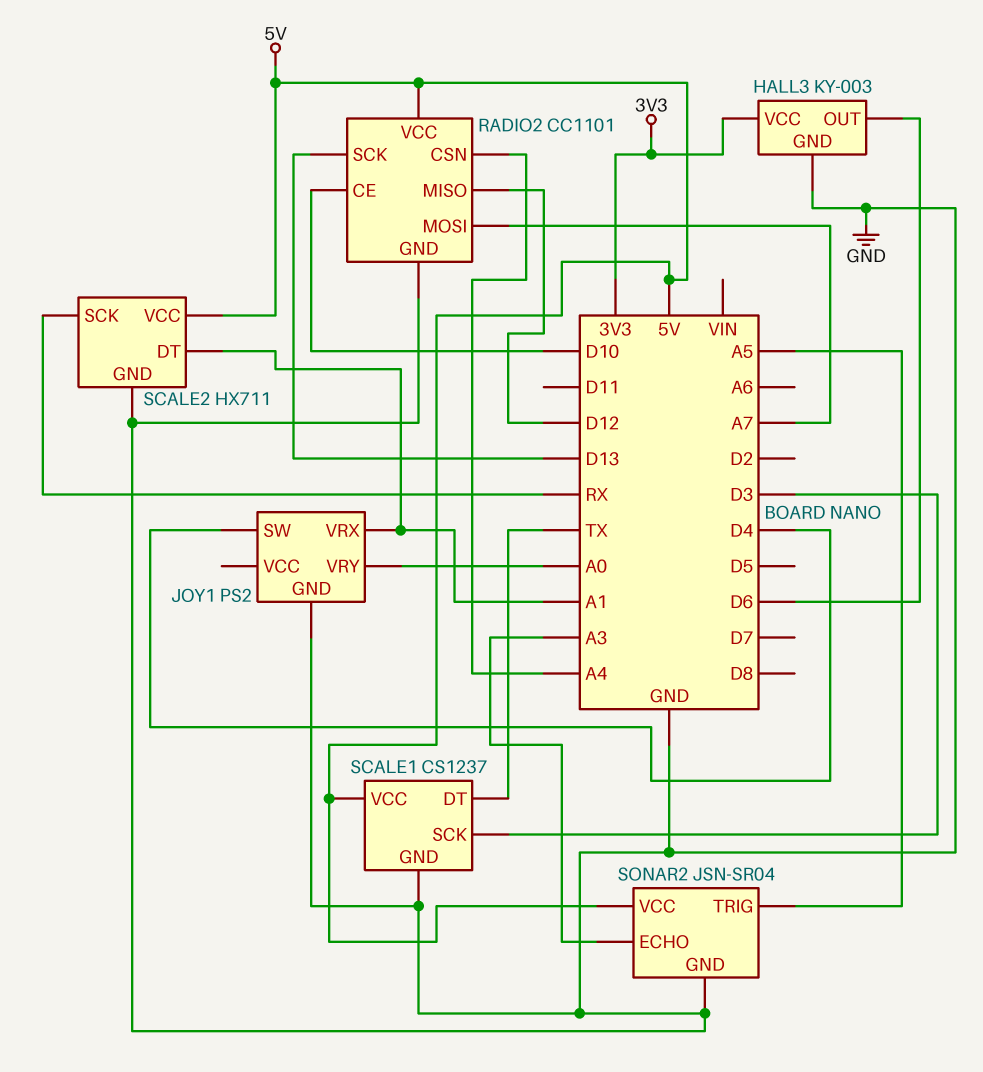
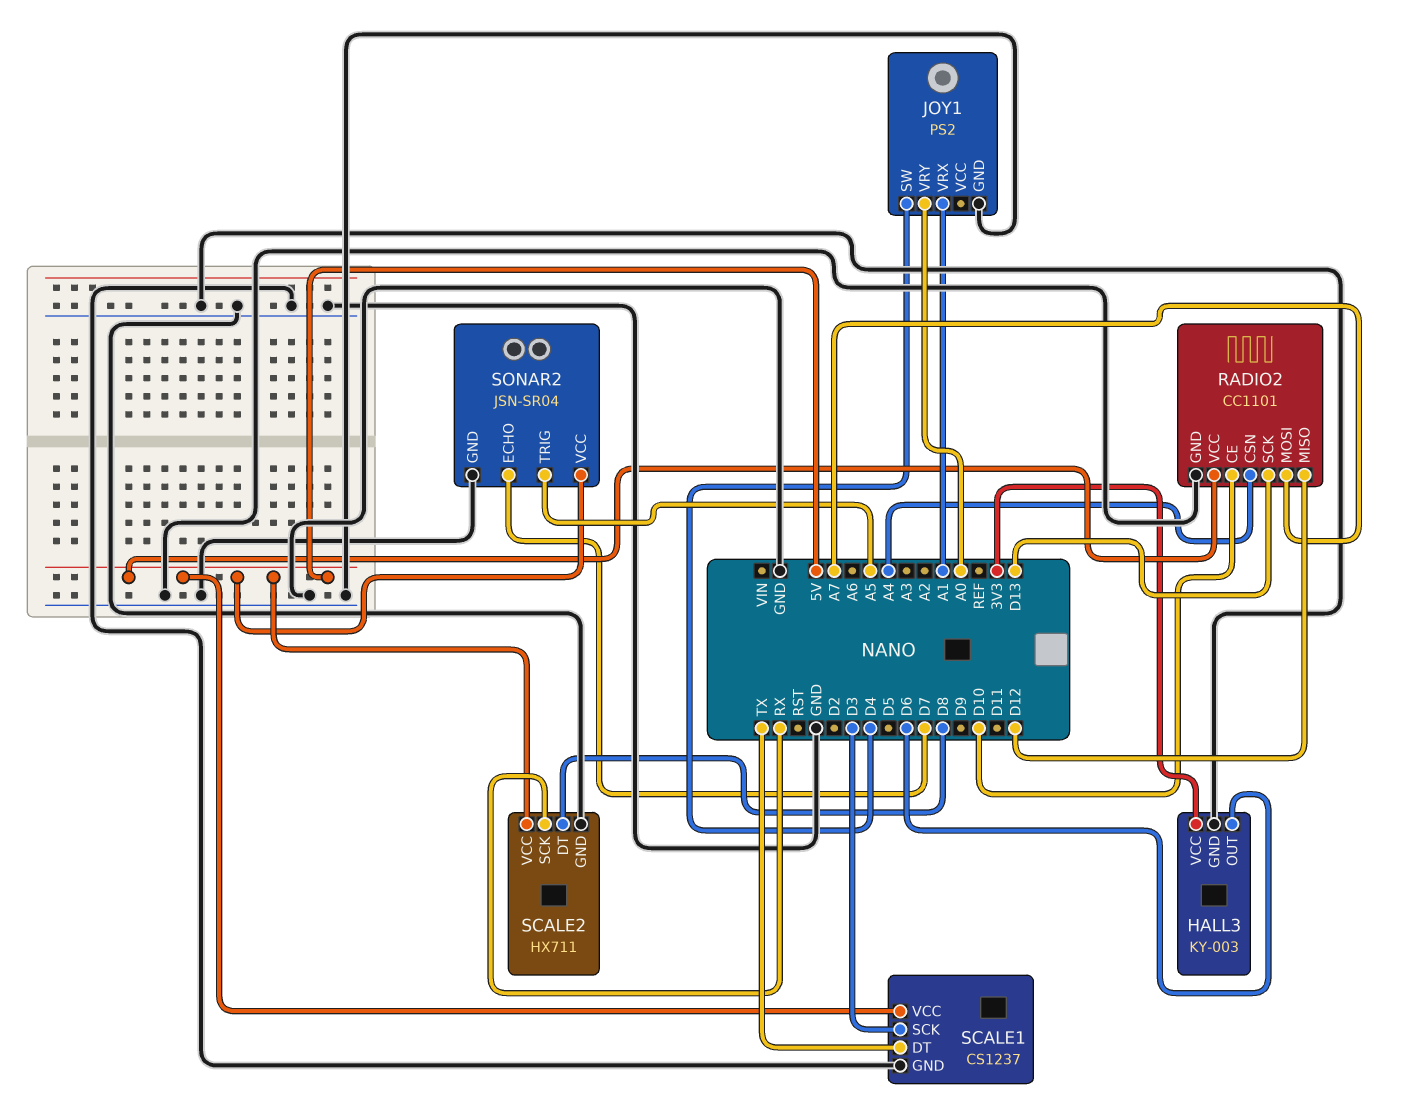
SCALE2 pin DT: A1 -> D8
SONAR2 pin ECHO: A3 -> D7

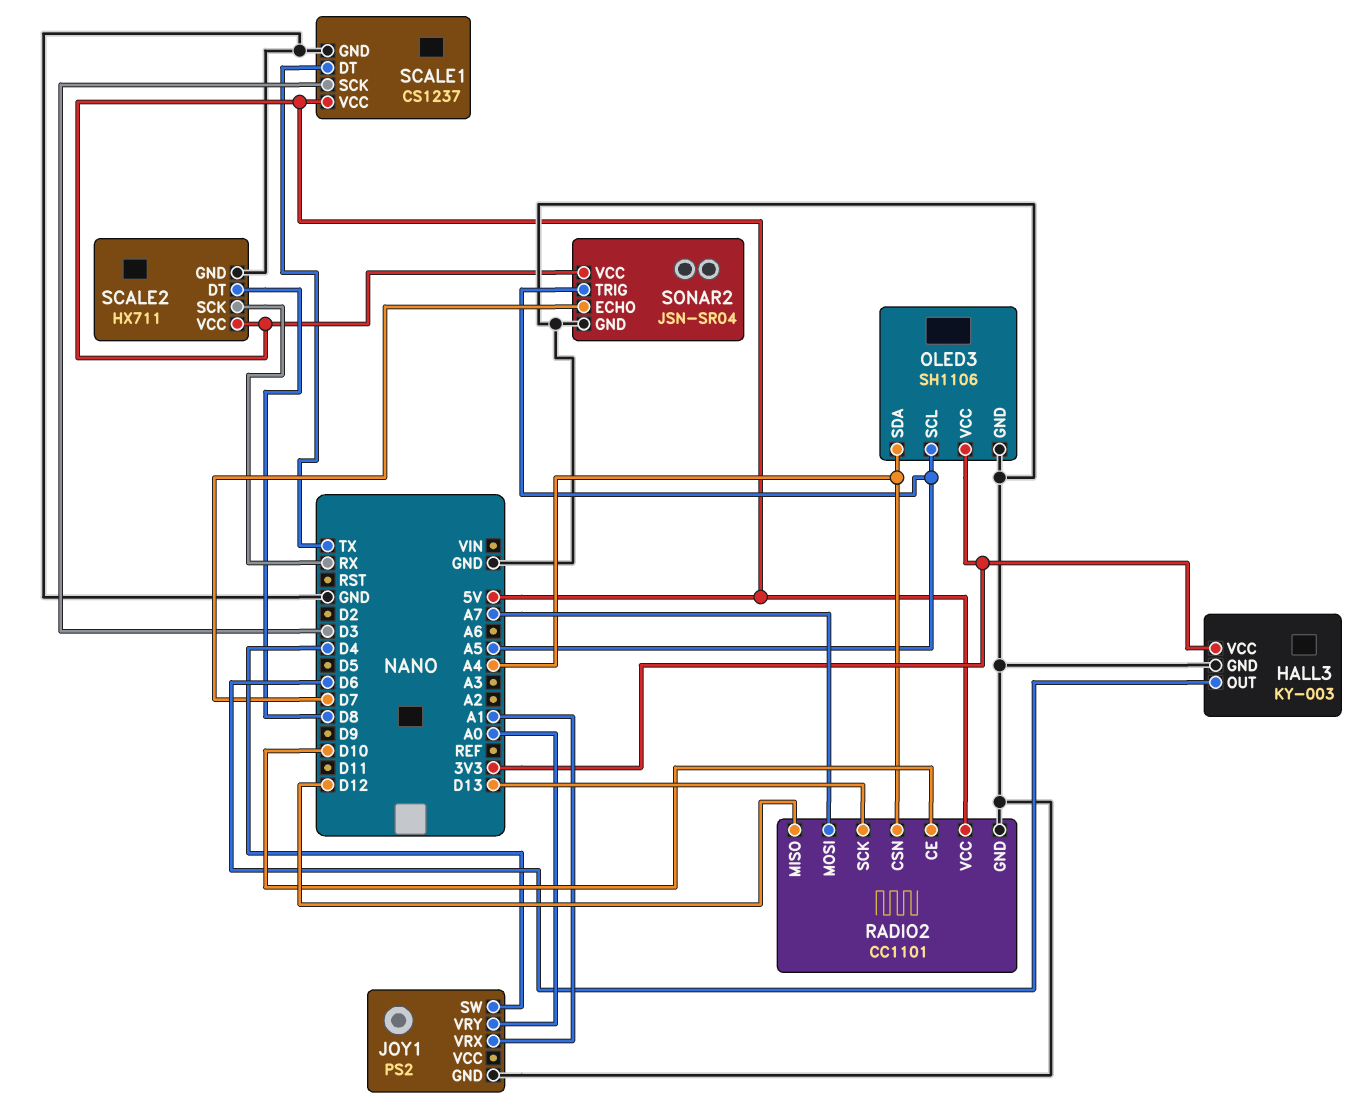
OLED3: none -> SH1106
OLED3 pin GND: none -> GND
OLED3 pin SCL: none -> A5
OLED3 pin SDA: none -> A4
OLED3 pin VCC: none -> 3V3

